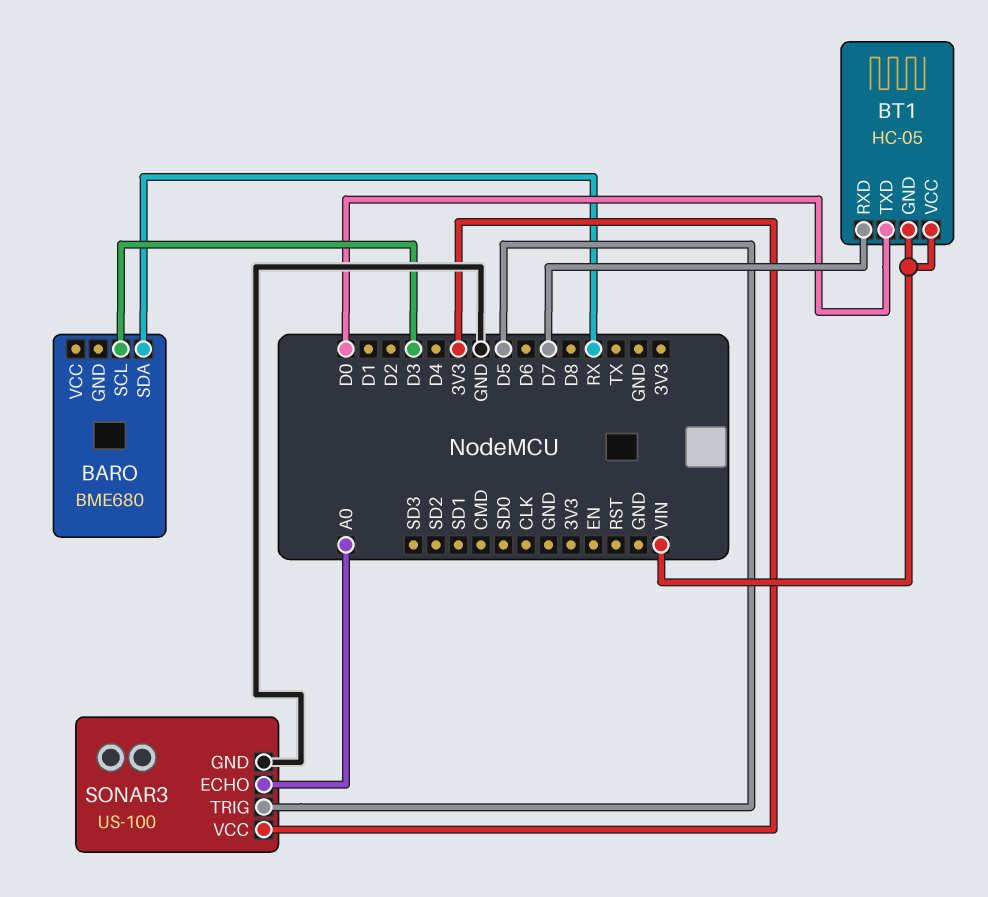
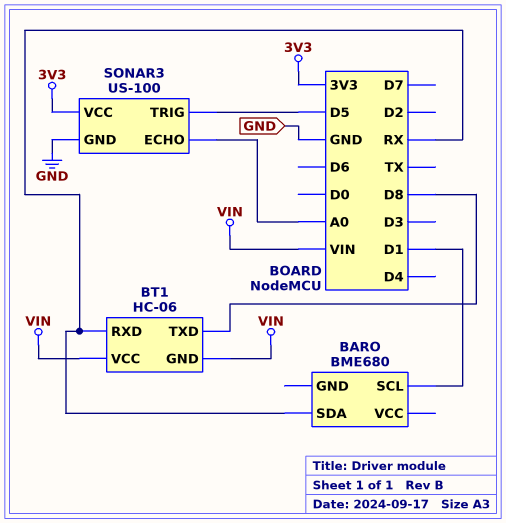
BARO pin SCL: D3 -> D1
BT1: HC-05 -> HC-06
BT1 pin RXD: D7 -> RX
BT1 pin TXD: D0 -> D8

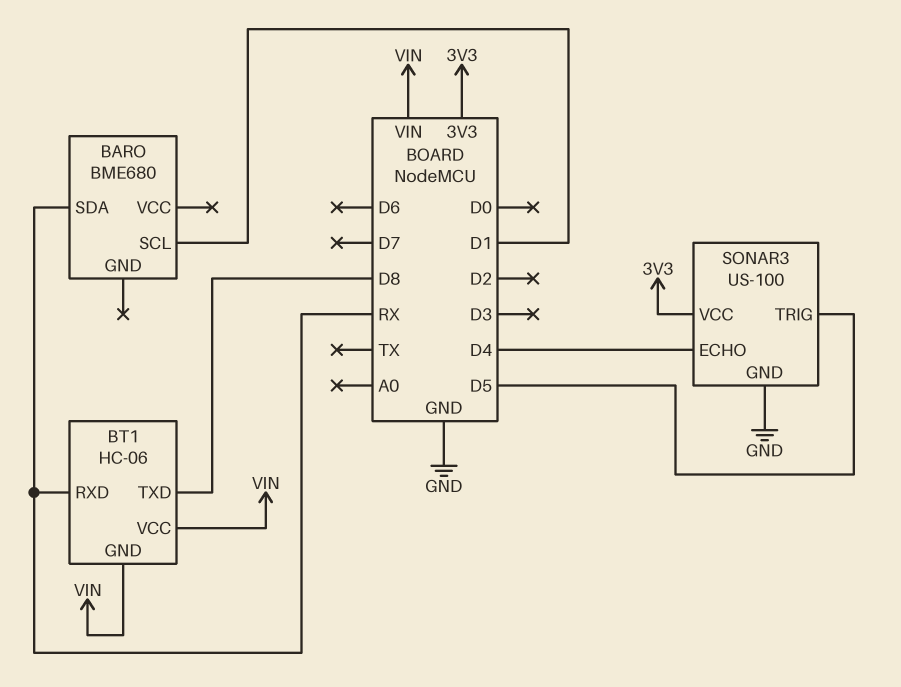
SONAR3 pin ECHO: A0 -> D4

